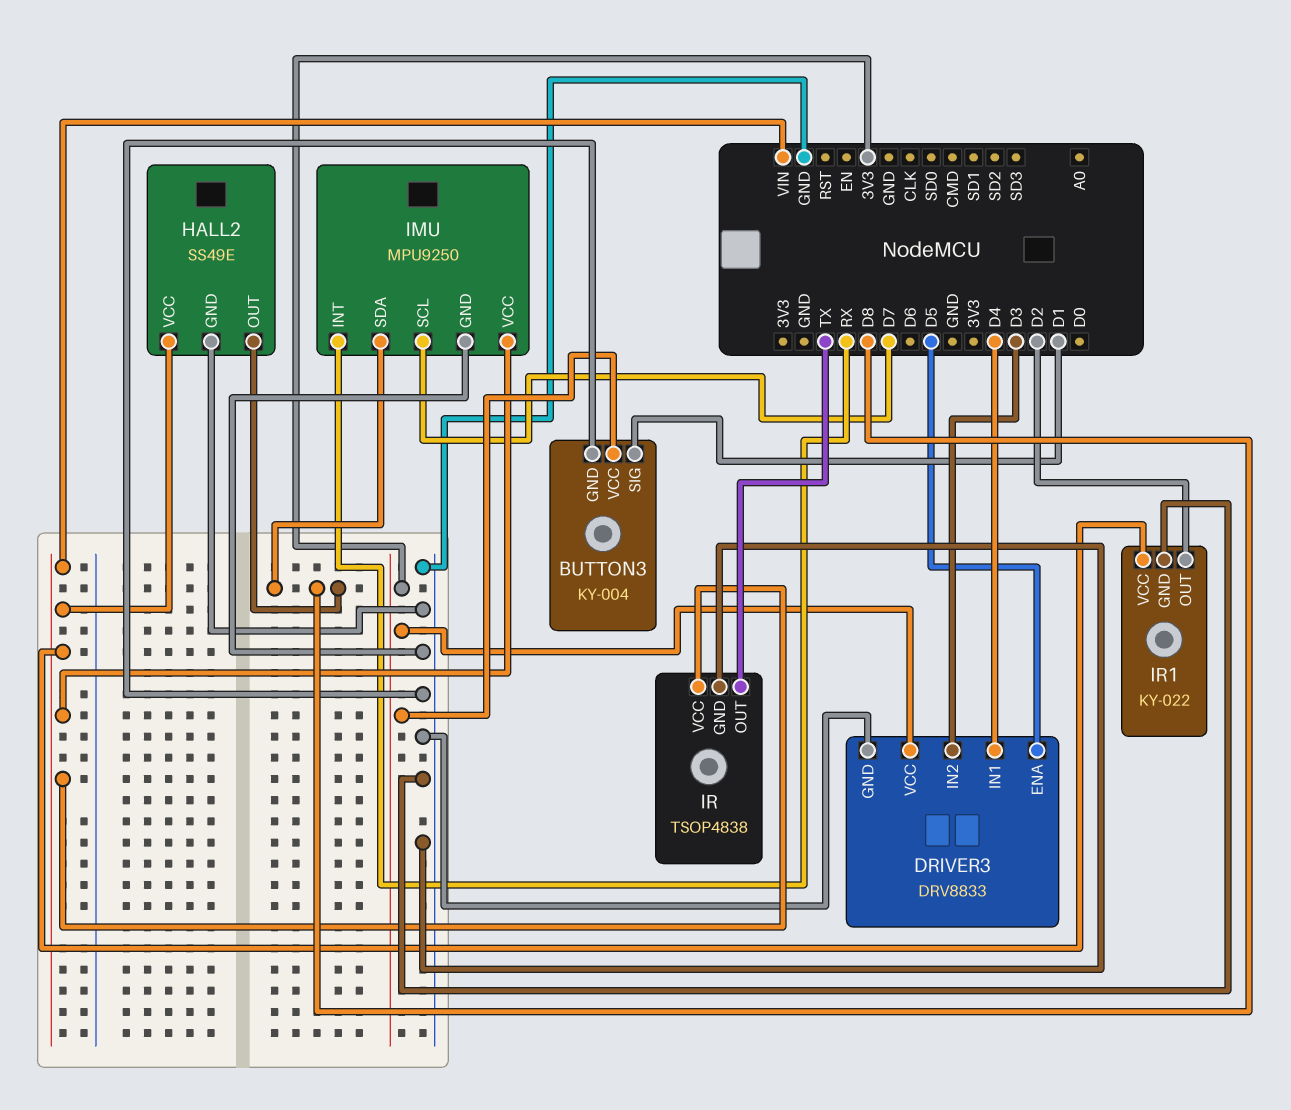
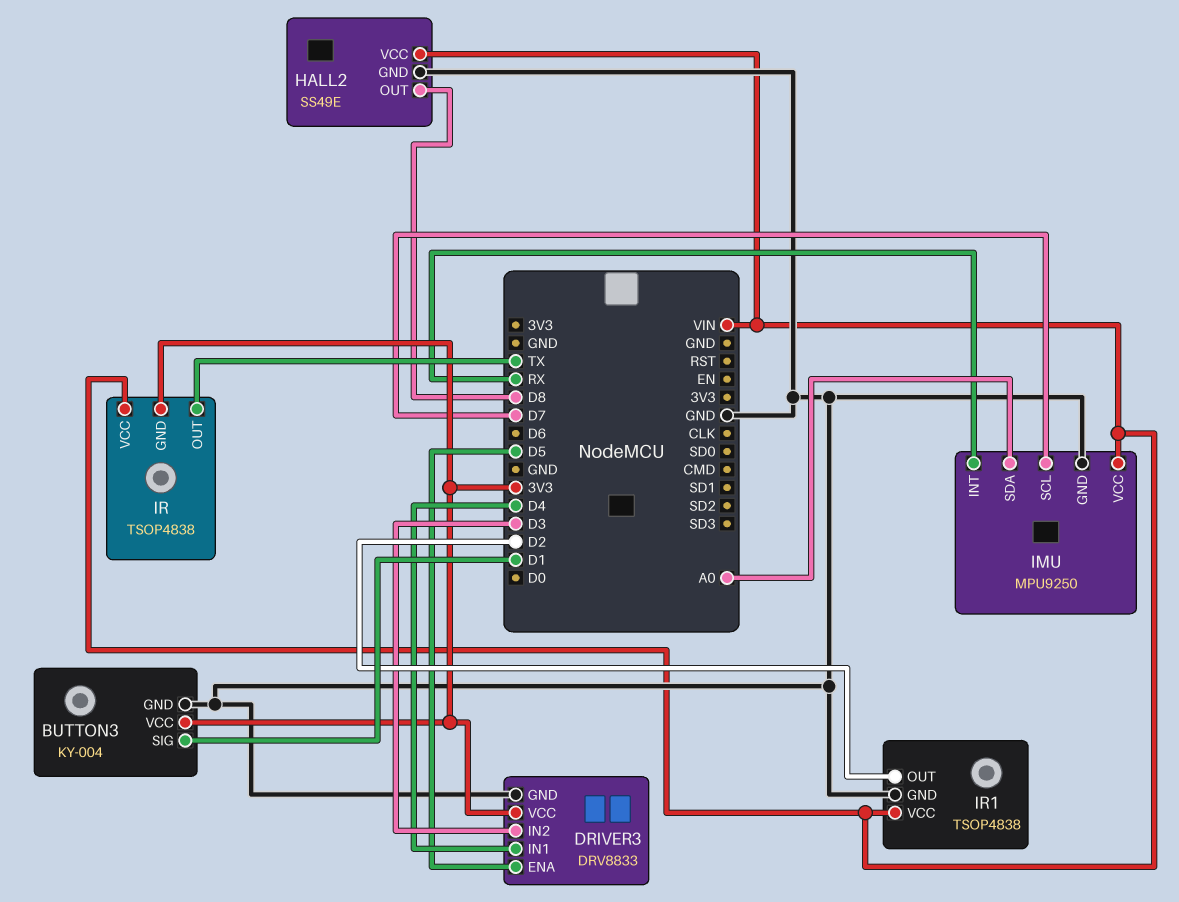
IMU pin SDA: D8 -> A0
IR pin GND: GND -> 3V3
IR1: KY-022 -> TSOP4838

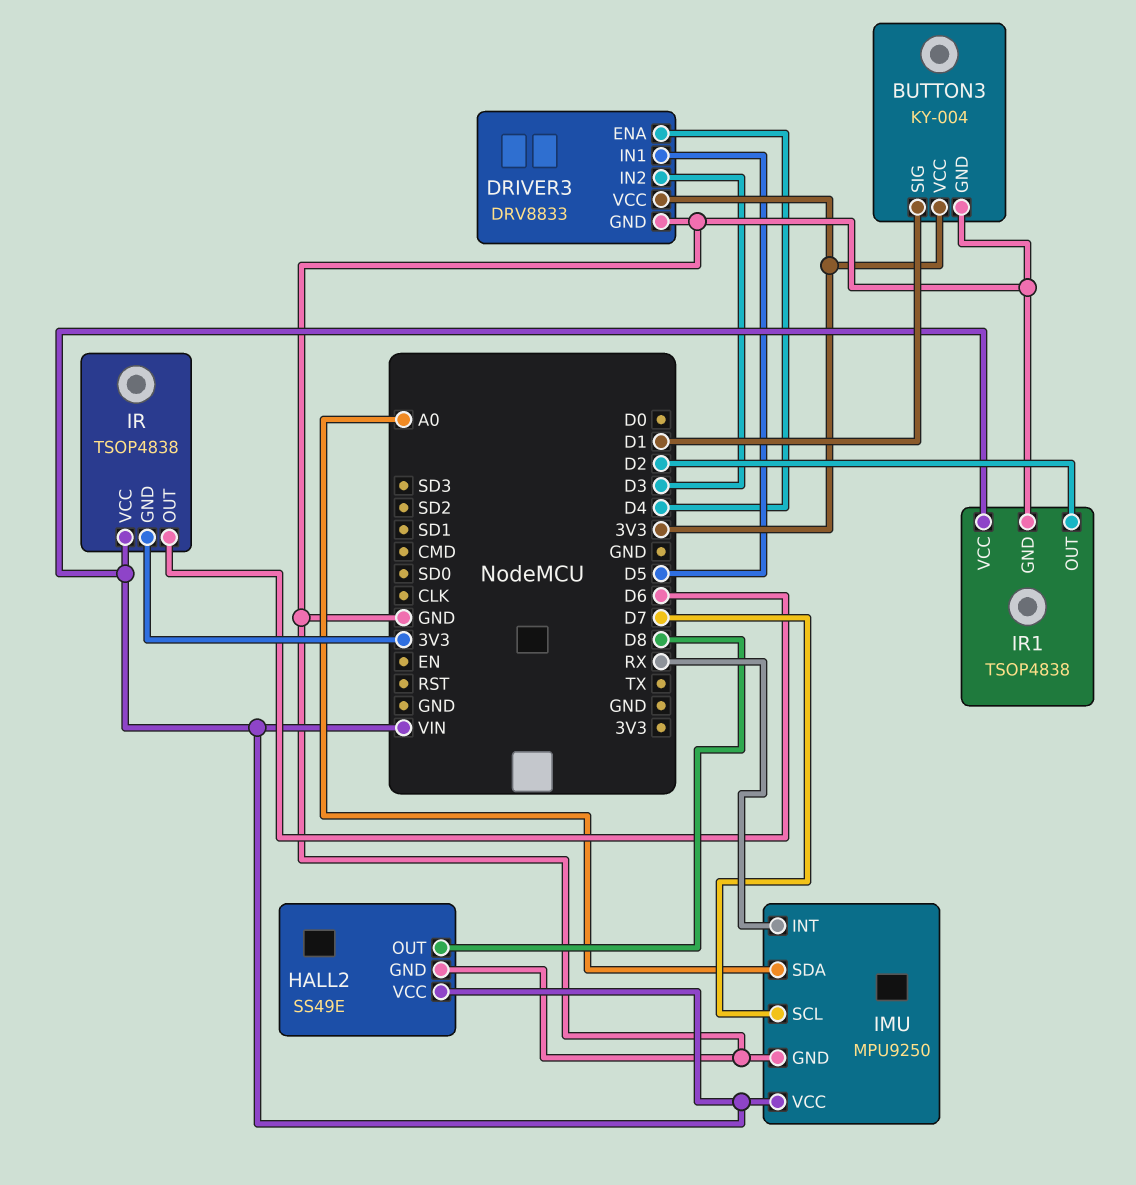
DRIVER3 pin ENA: D5 -> D4
DRIVER3 pin IN1: D4 -> D5
IR pin OUT: TX -> D6

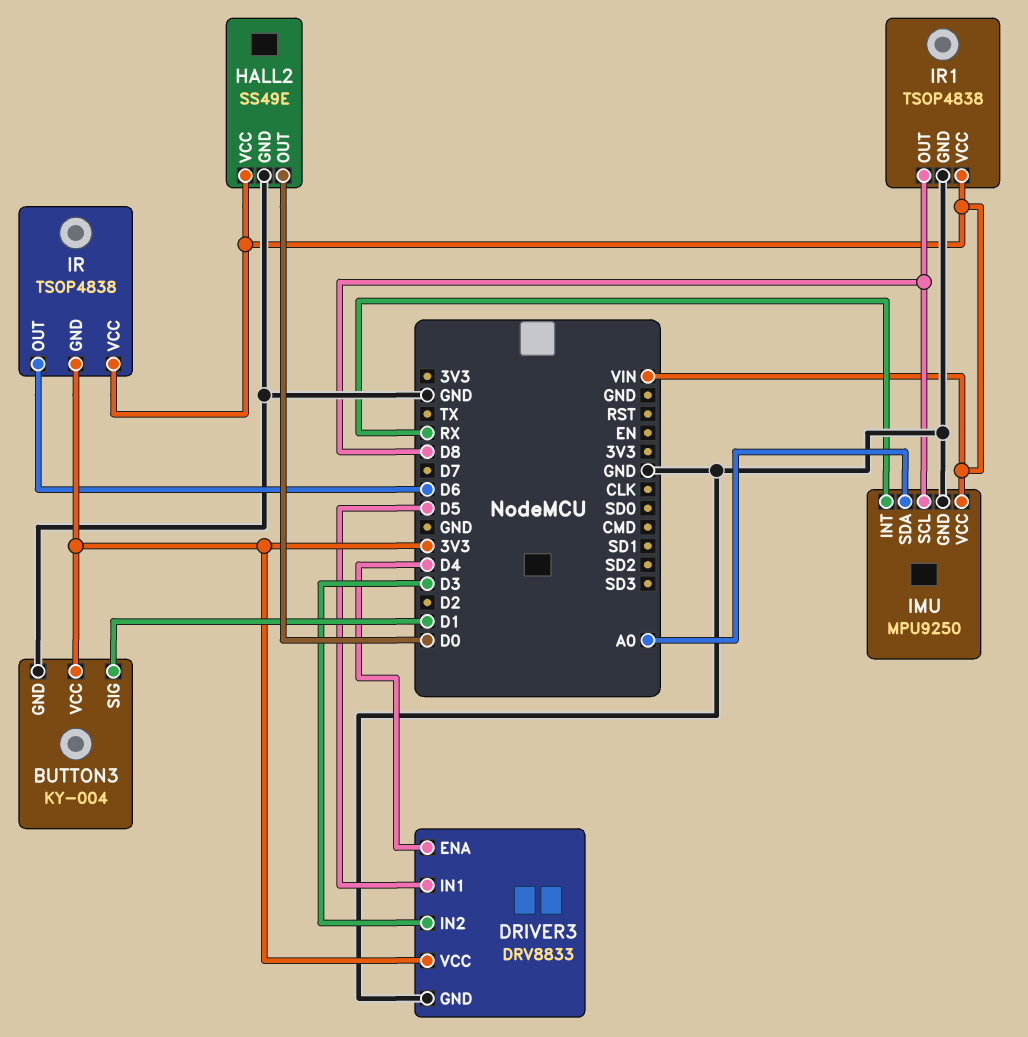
HALL2 pin OUT: D8 -> D0
IMU pin SCL: D7 -> D8
IR1 pin OUT: D2 -> D8

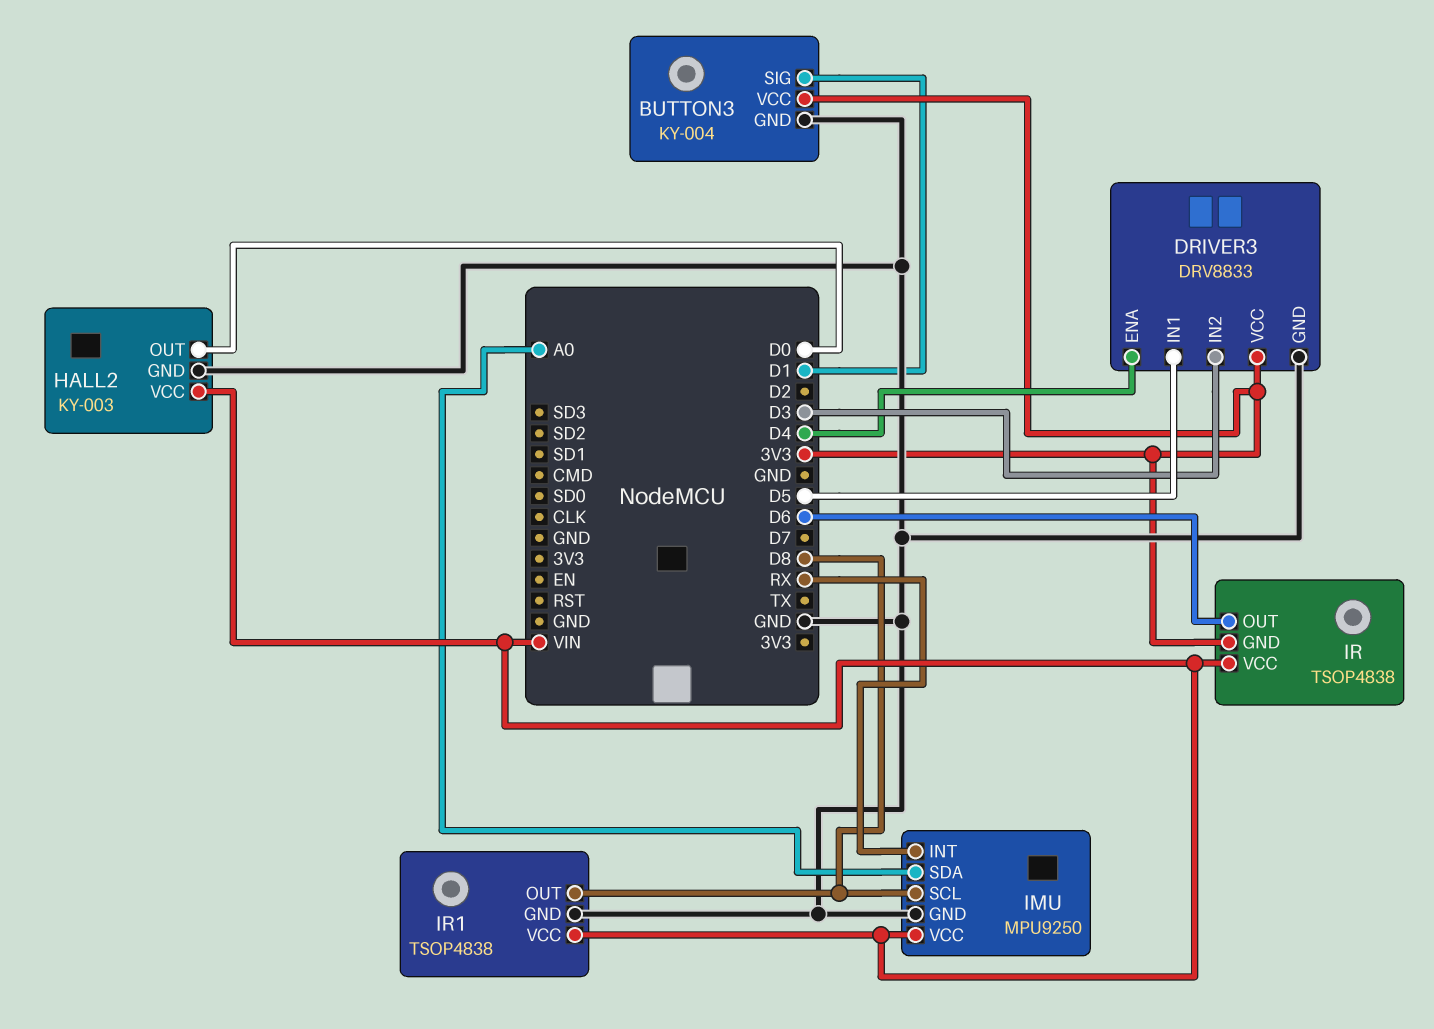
HALL2: SS49E -> KY-003

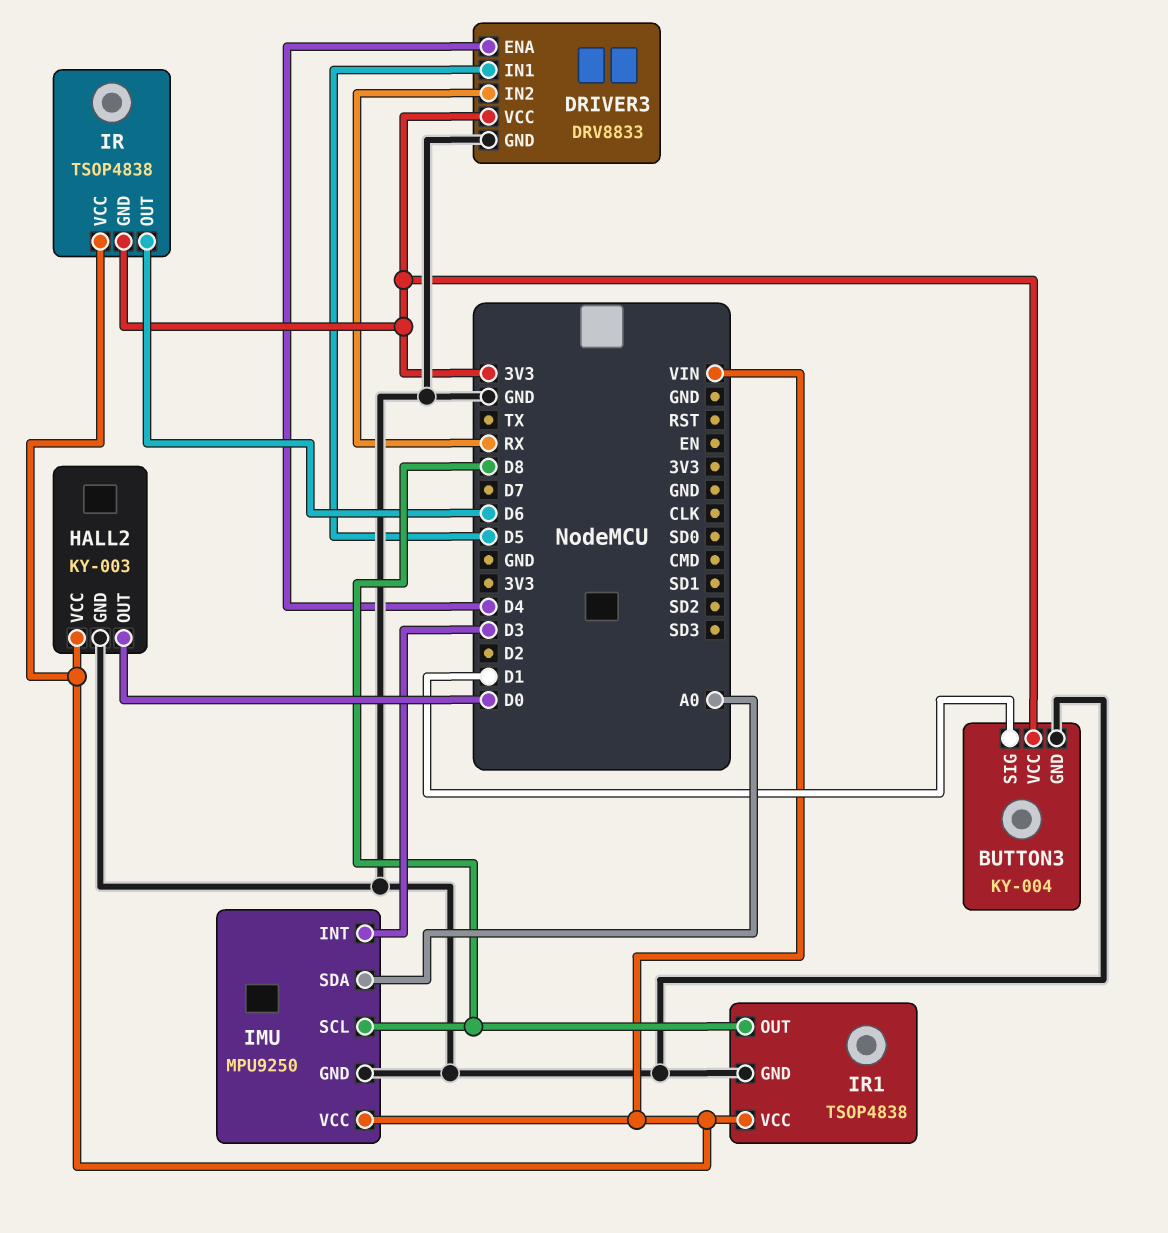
DRIVER3 pin IN2: D3 -> RX
IMU pin INT: RX -> D3

